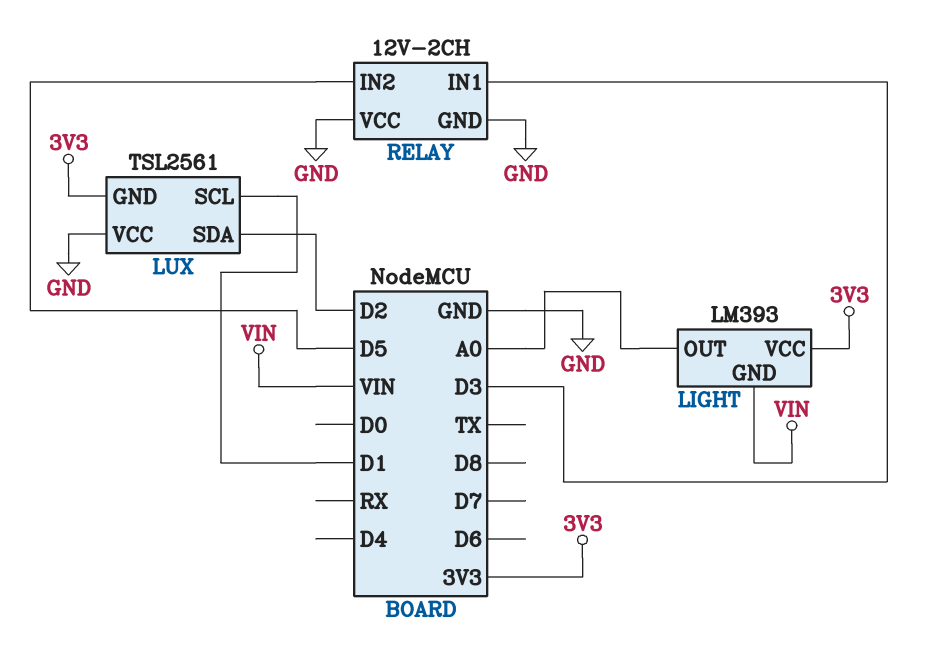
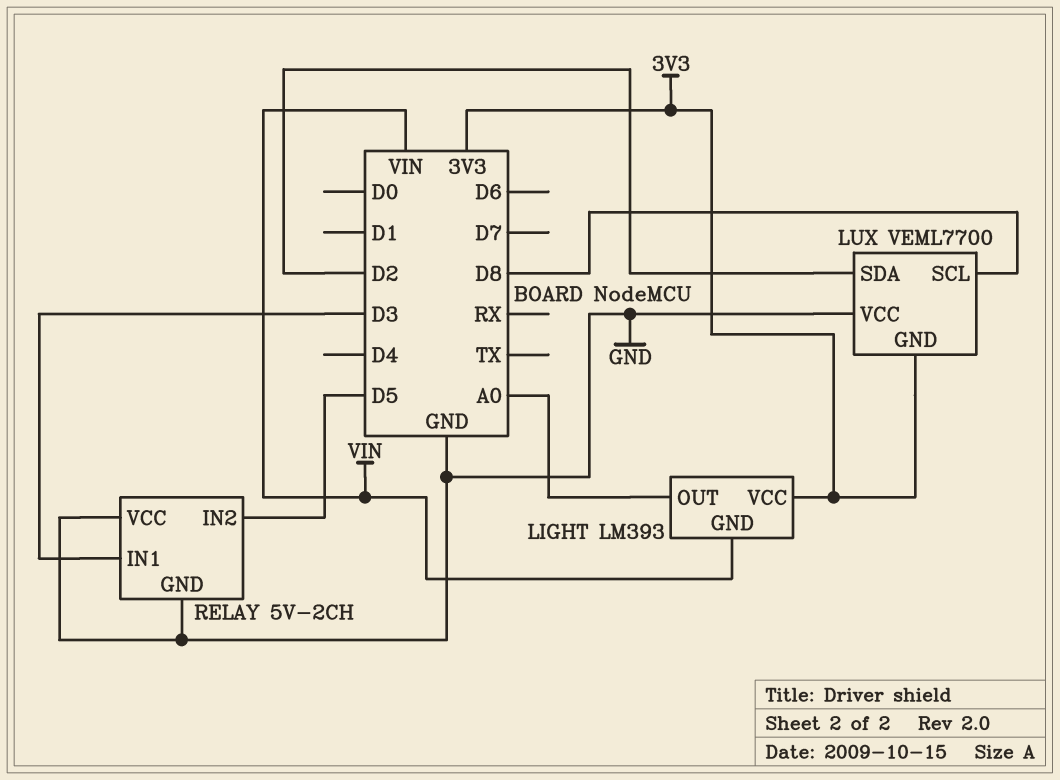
LUX: TSL2561 -> VEML7700
LUX pin SCL: D1 -> D8
RELAY: 12V-2CH -> 5V-2CH

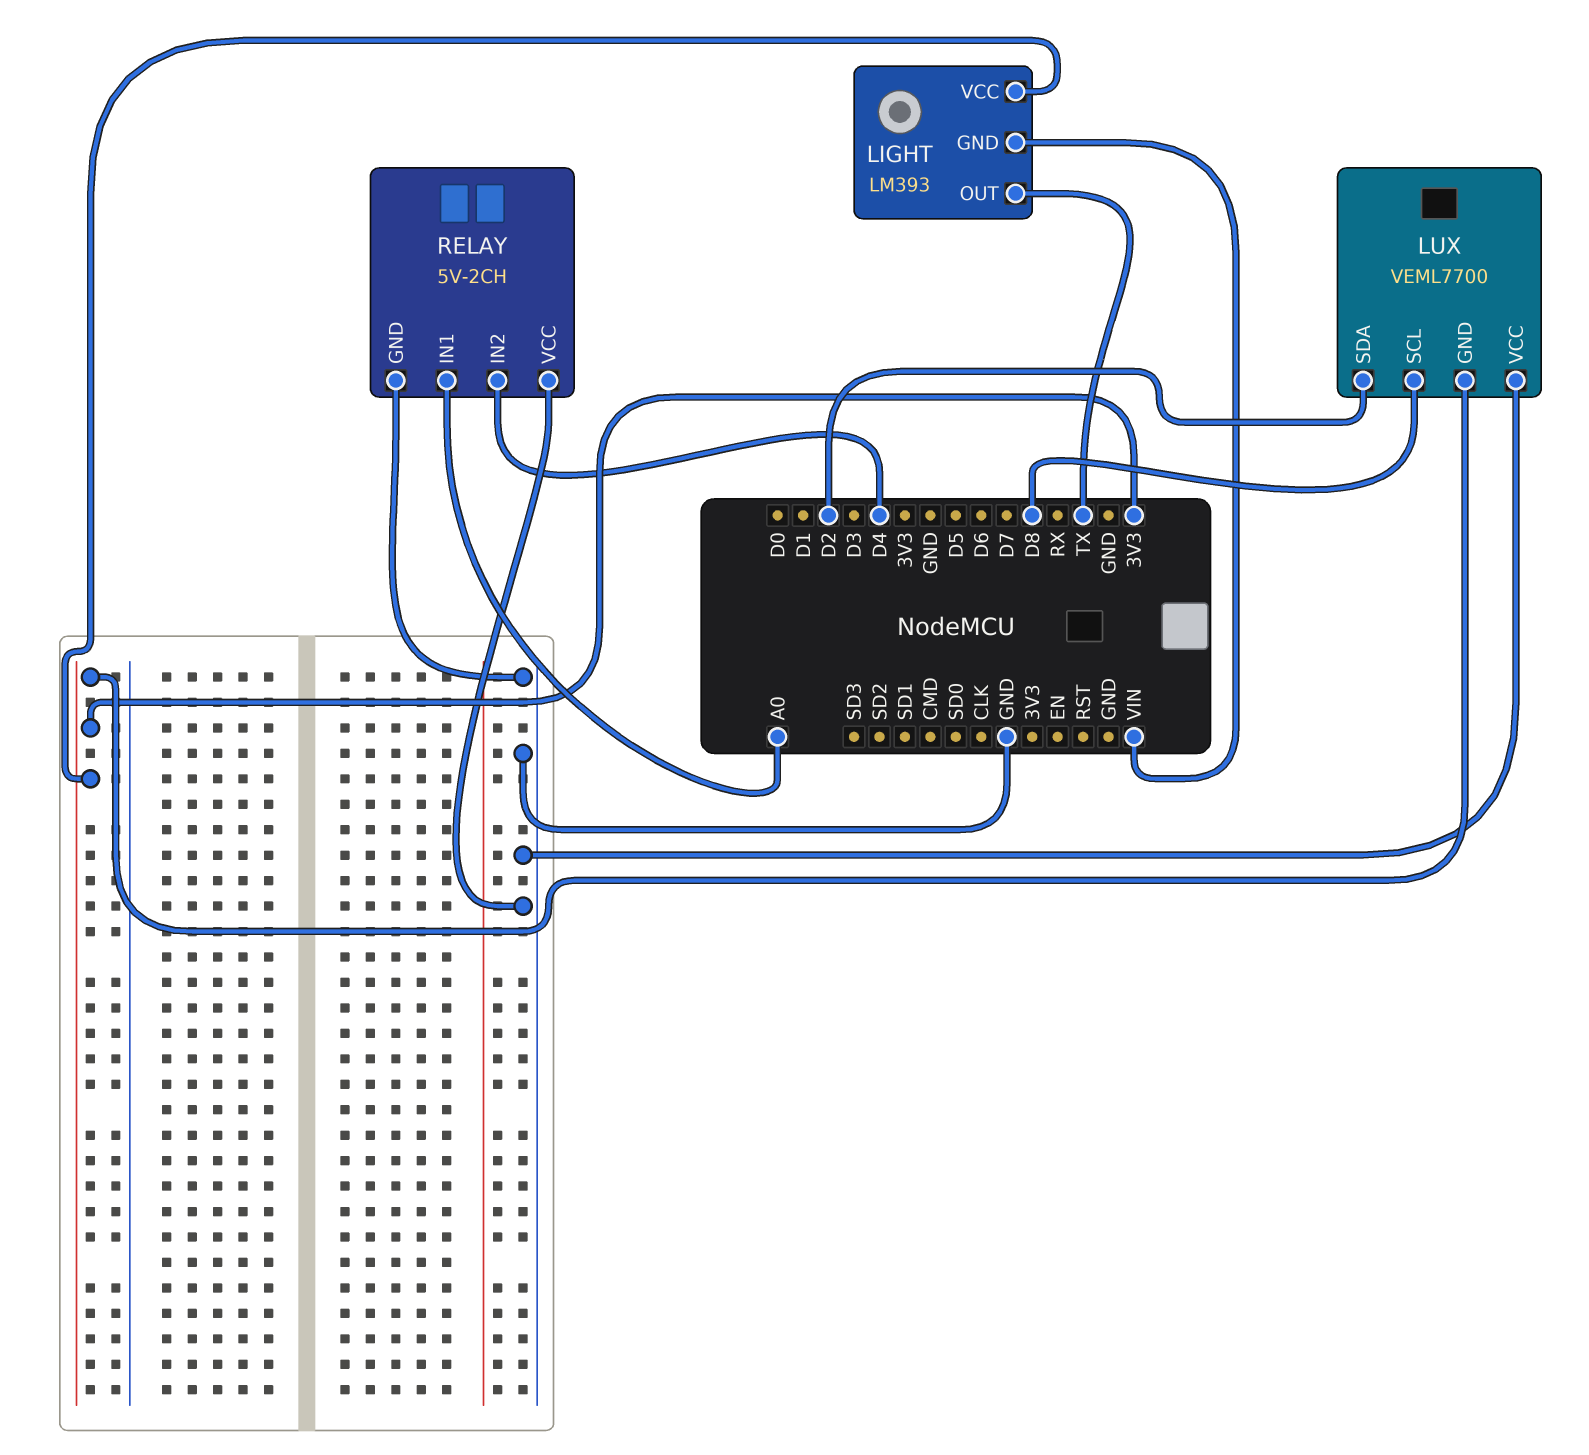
LIGHT pin OUT: A0 -> TX
RELAY pin IN1: D3 -> A0
RELAY pin IN2: D5 -> D4

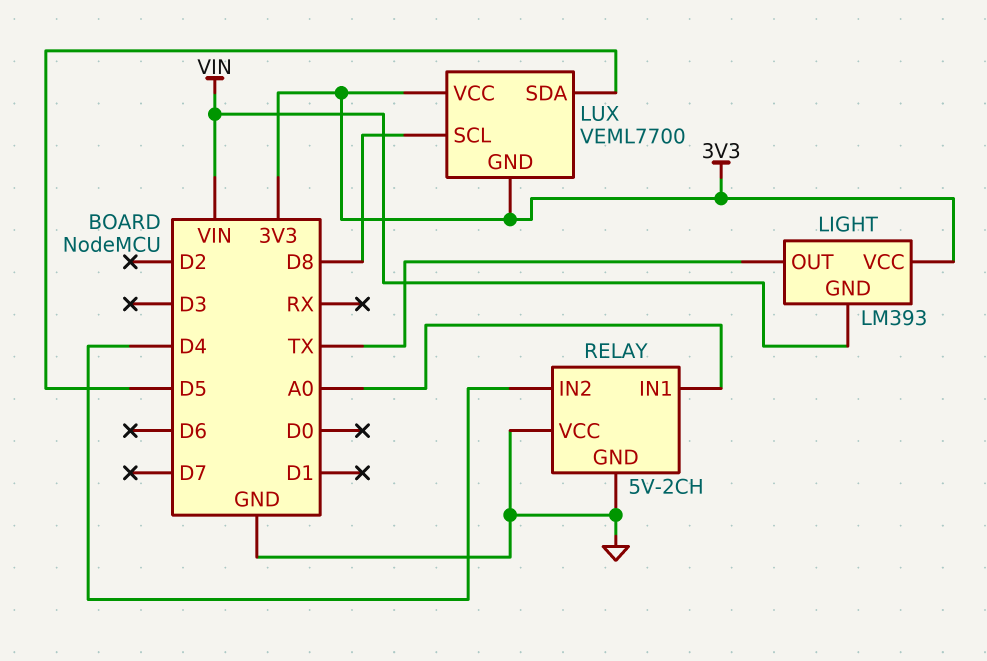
LUX pin SDA: D2 -> D5
LUX pin VCC: GND -> 3V3

